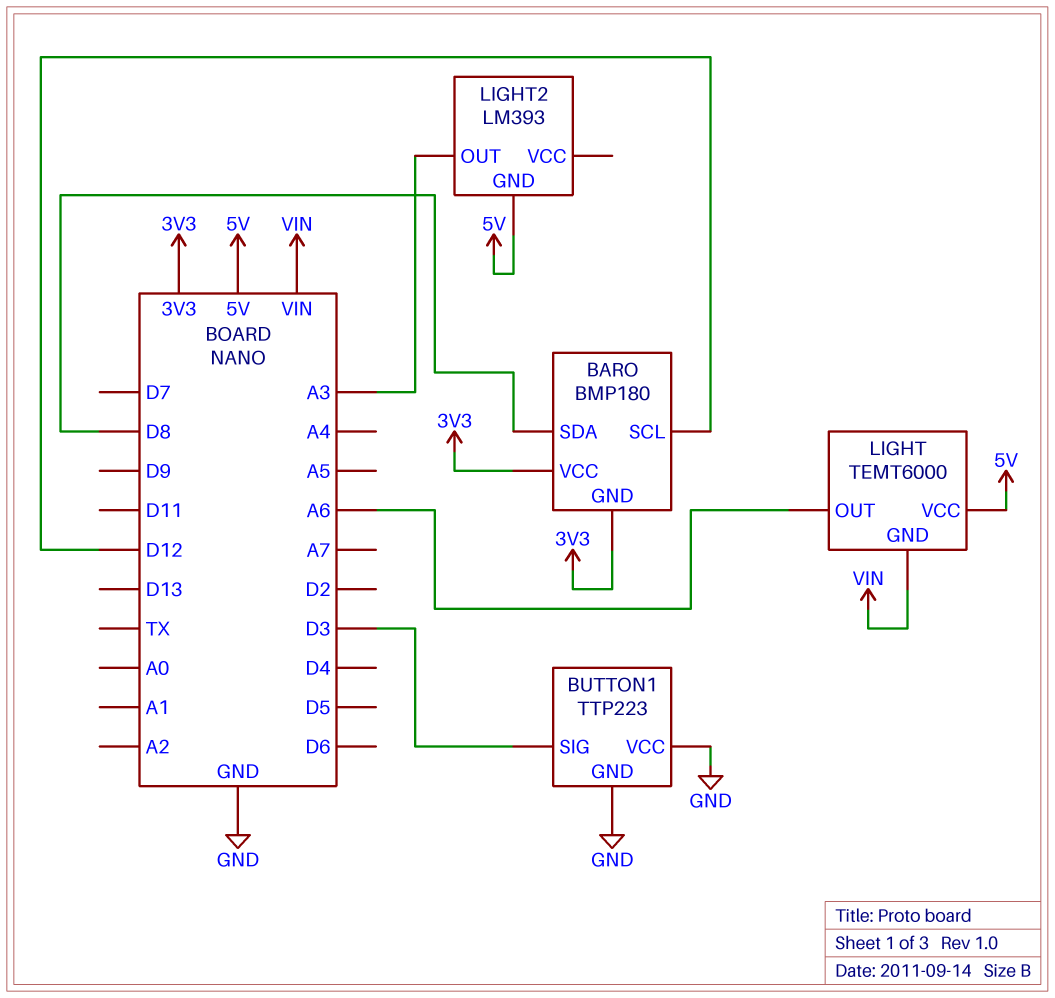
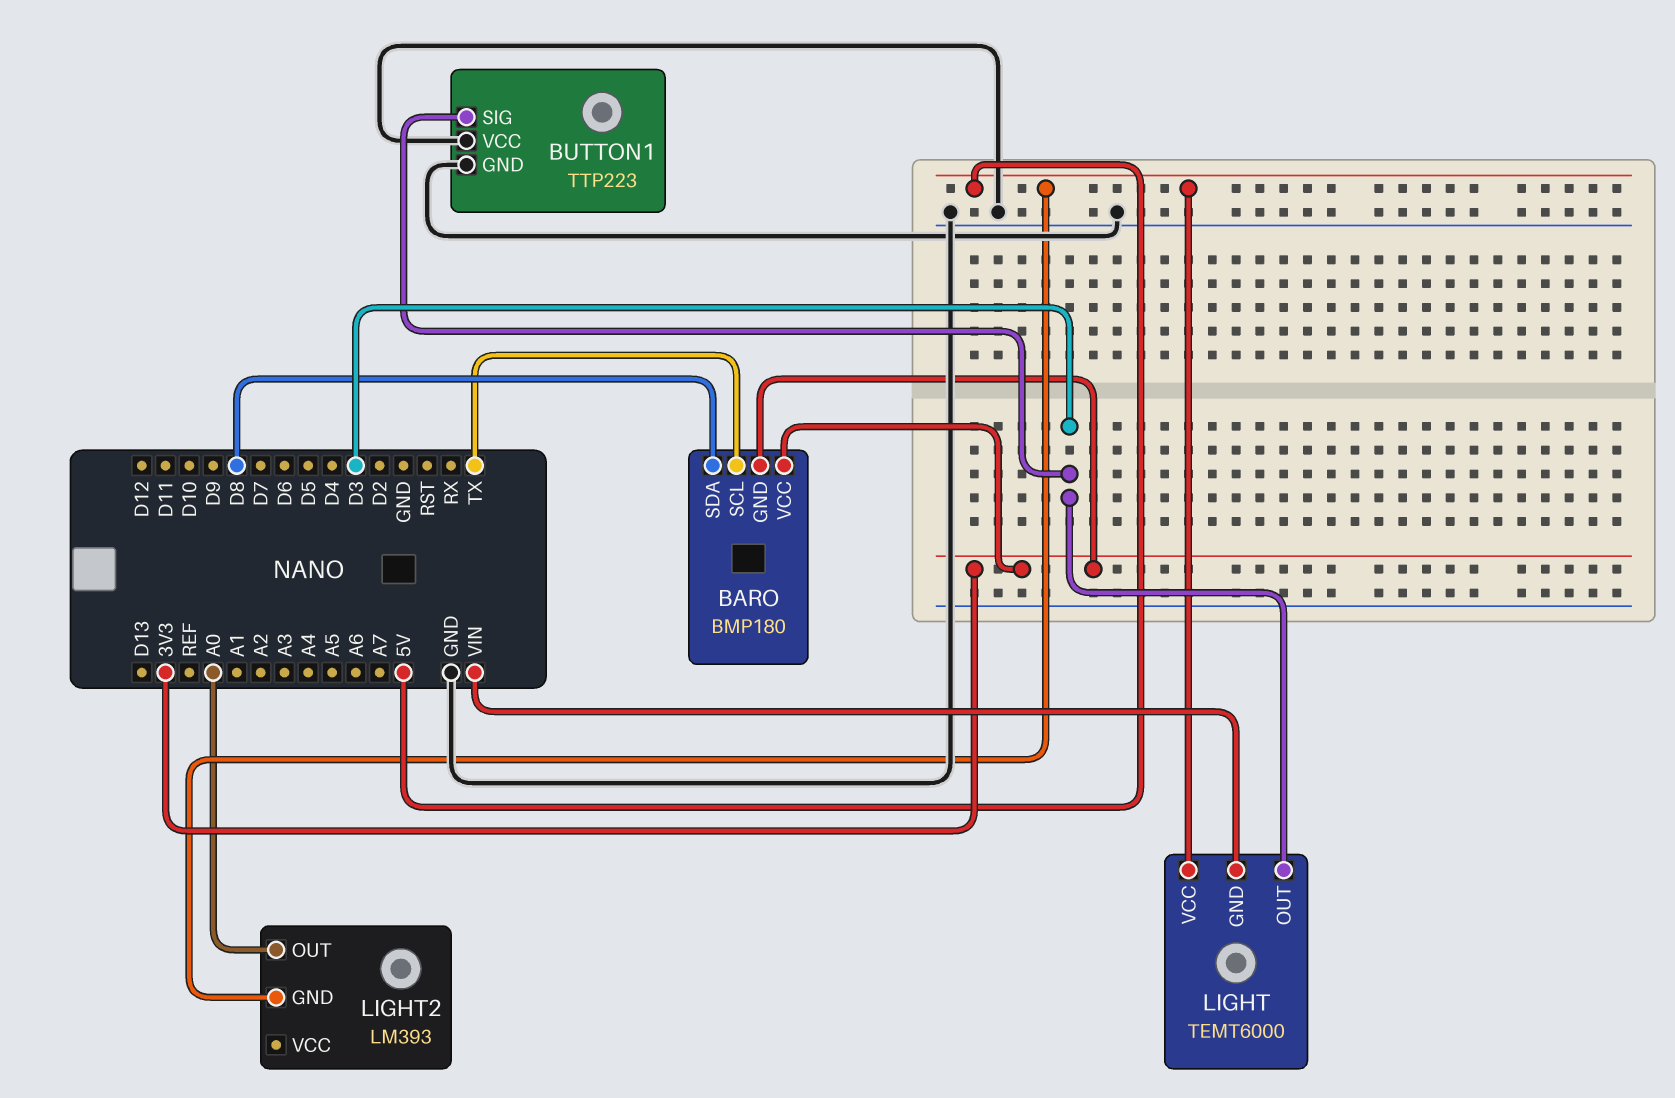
BARO pin SCL: D12 -> TX
LIGHT pin OUT: A6 -> D3
LIGHT2 pin OUT: A3 -> A0

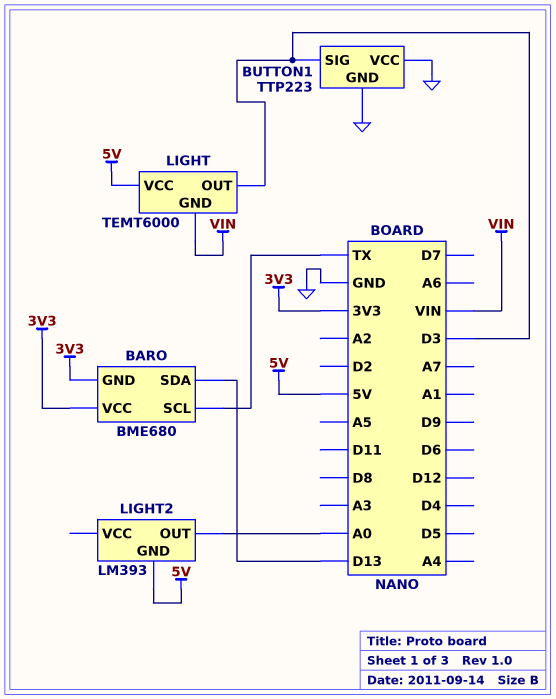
BARO: BMP180 -> BME680
BARO pin SDA: D8 -> D13

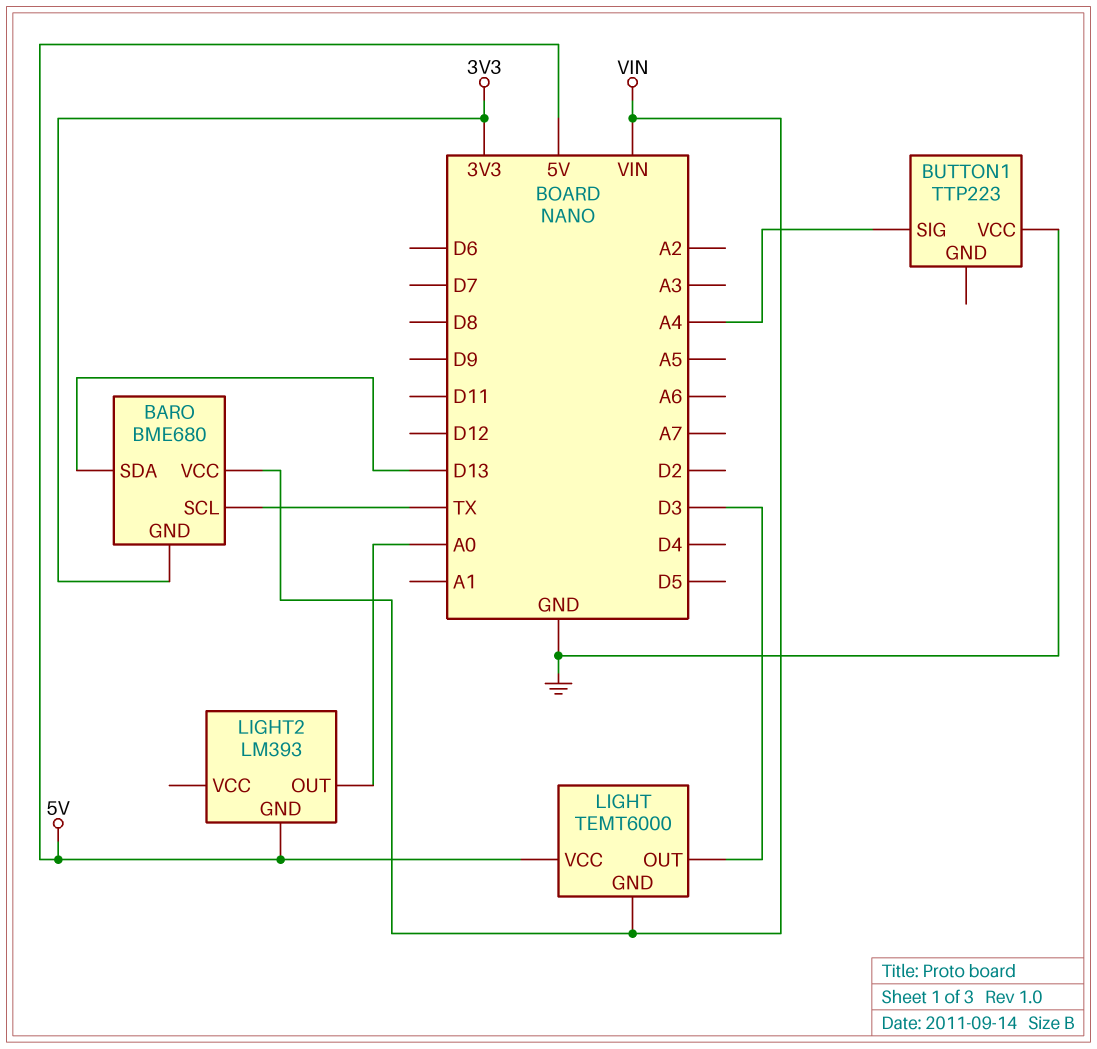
BARO pin VCC: 3V3 -> VIN
BUTTON1 pin GND: GND -> none
BUTTON1 pin SIG: D3 -> A4

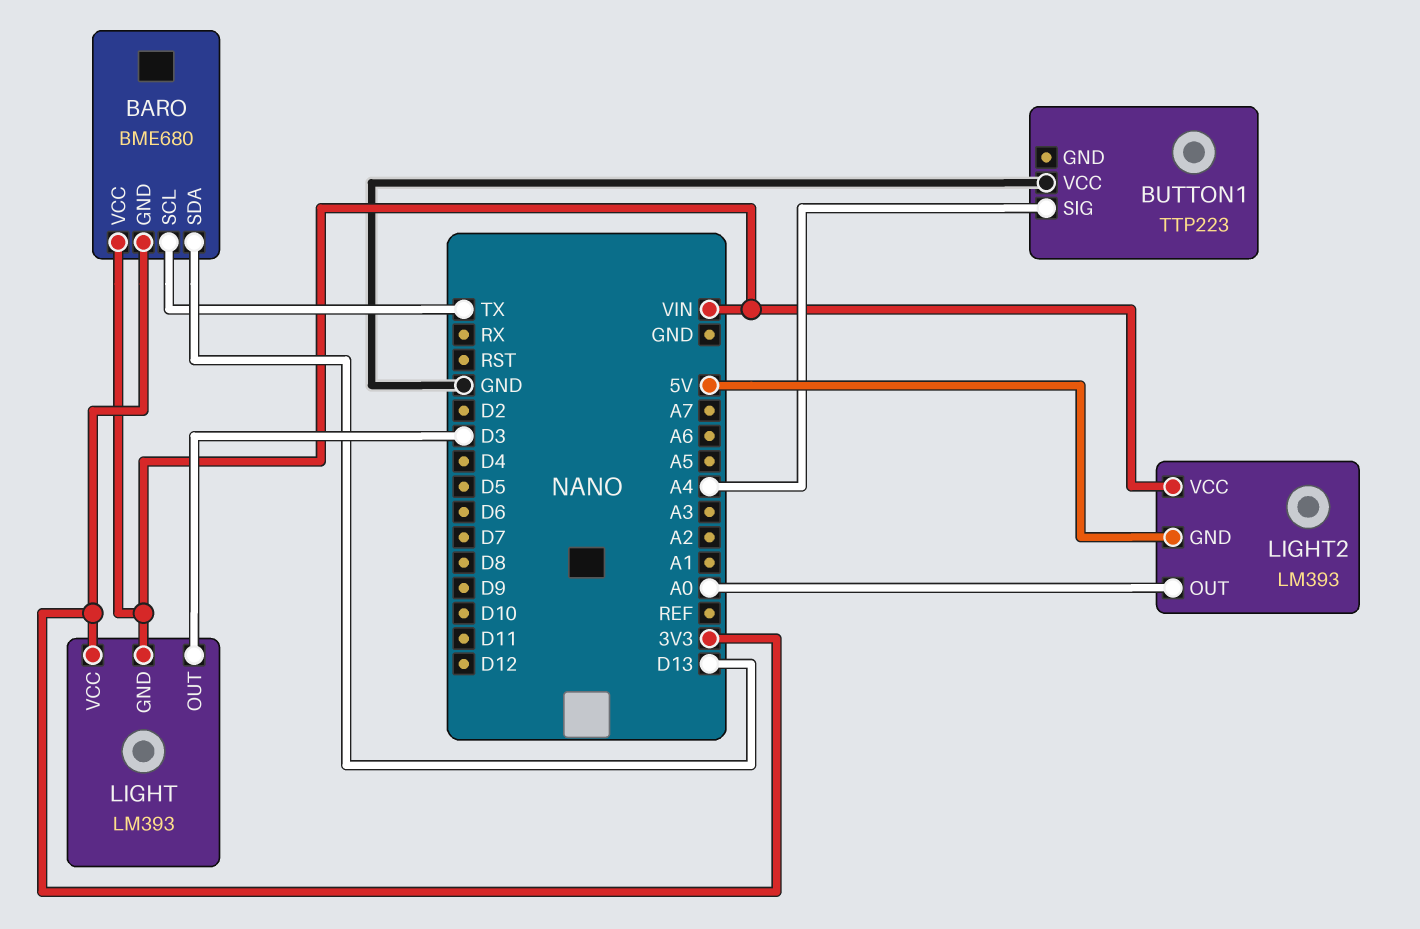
LIGHT: TEMT6000 -> LM393
LIGHT pin VCC: 5V -> 3V3
LIGHT2 pin VCC: none -> VIN

